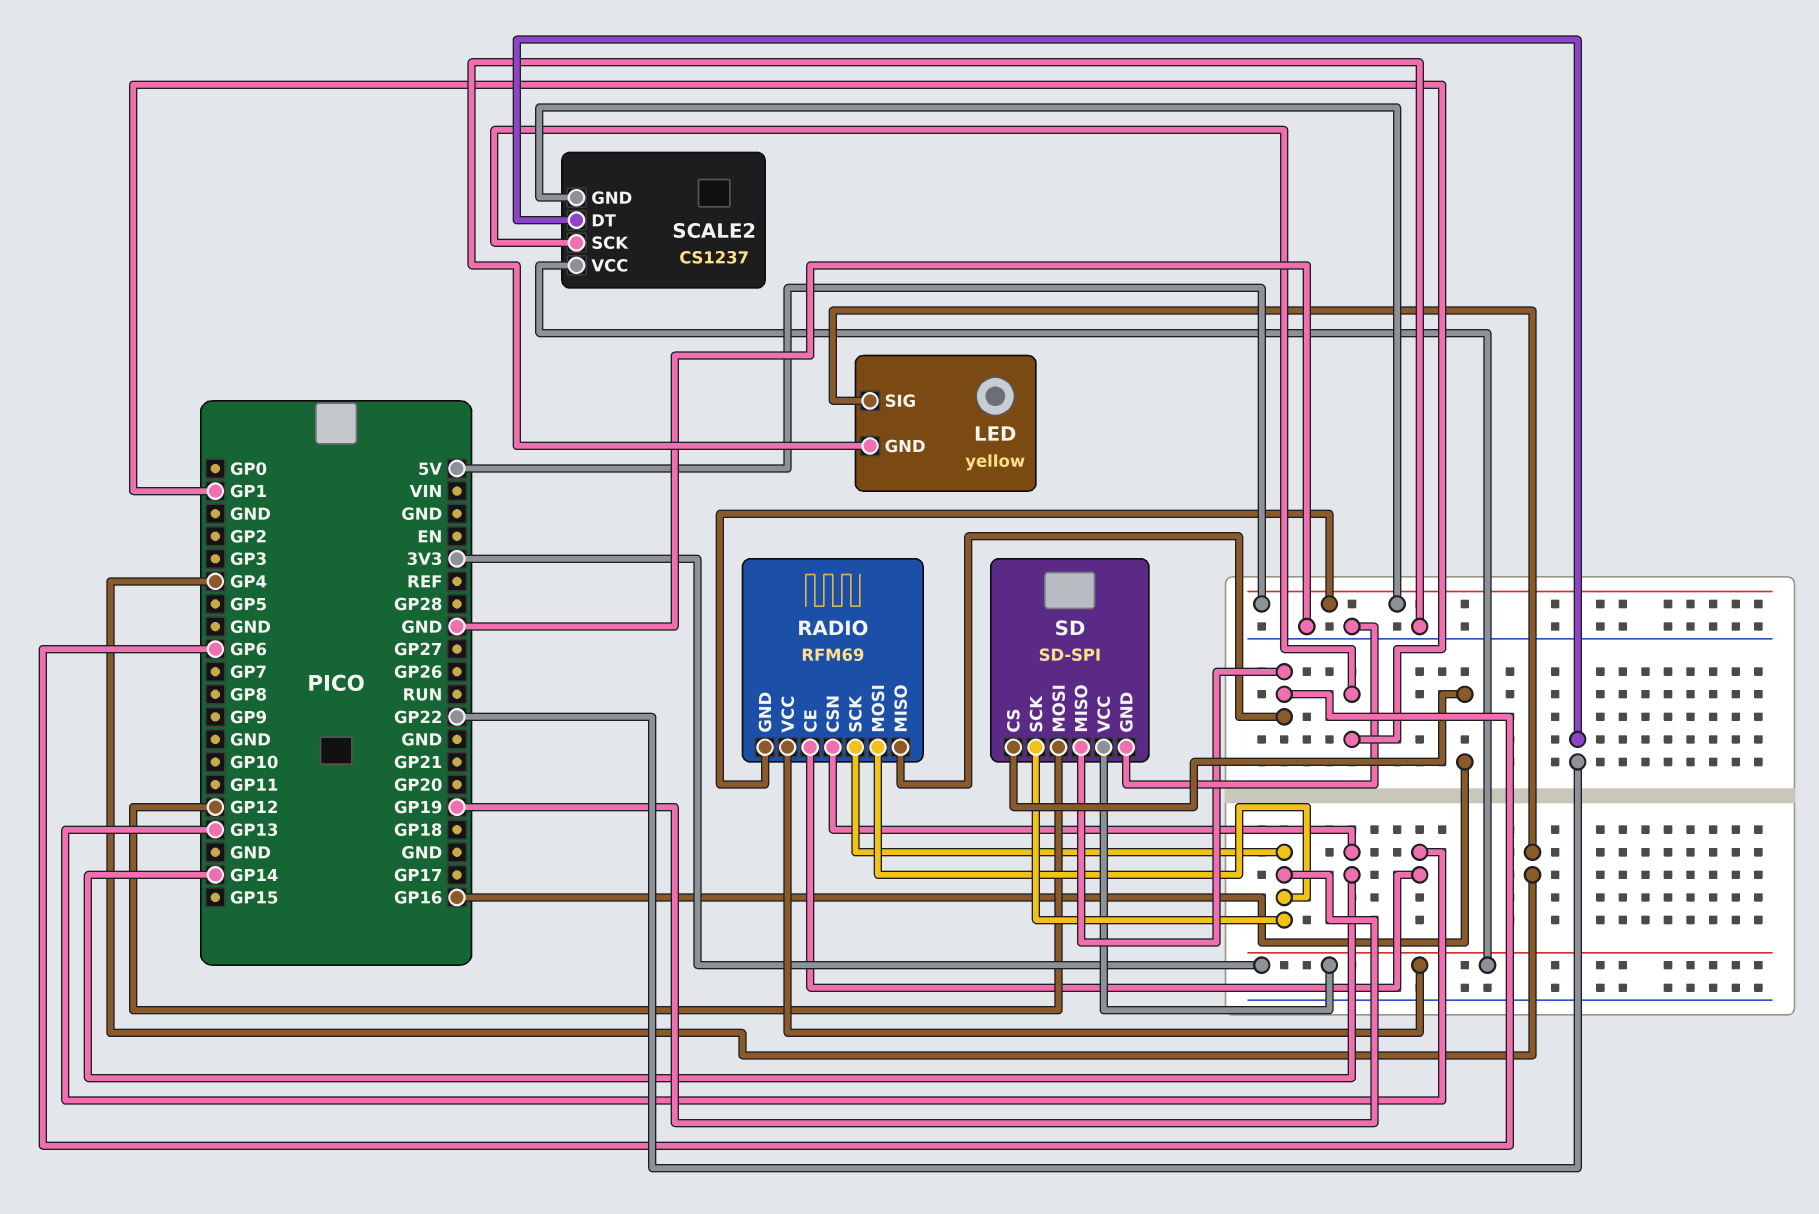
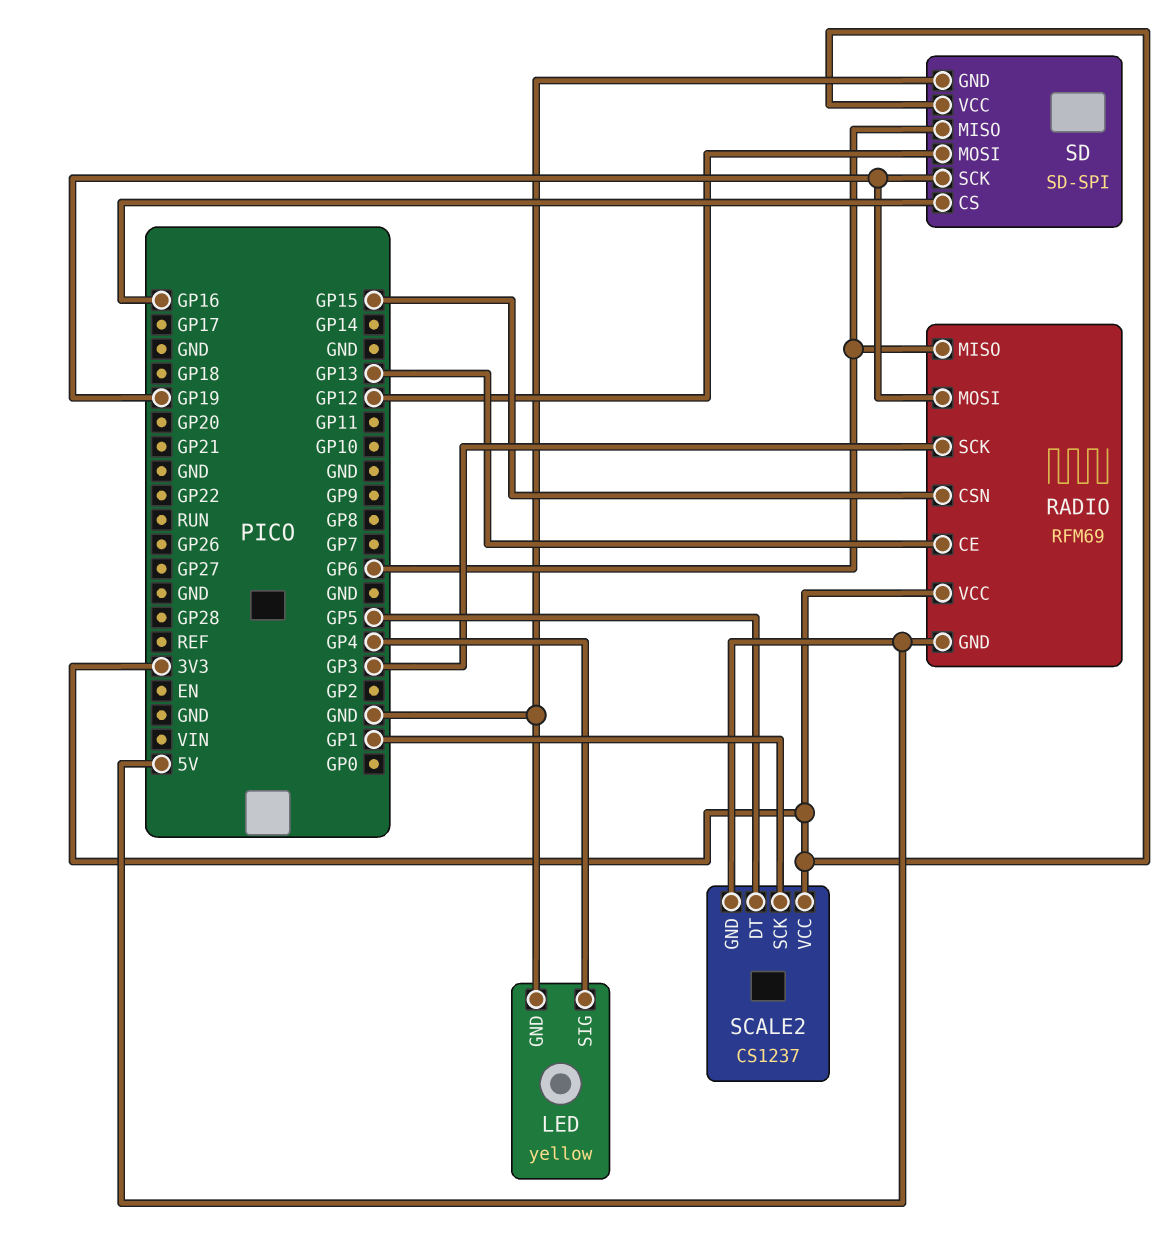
RADIO pin CSN: GP14 -> GP15
RADIO pin SCK: GP19 -> GP3
SCALE2 pin DT: GP22 -> GP5

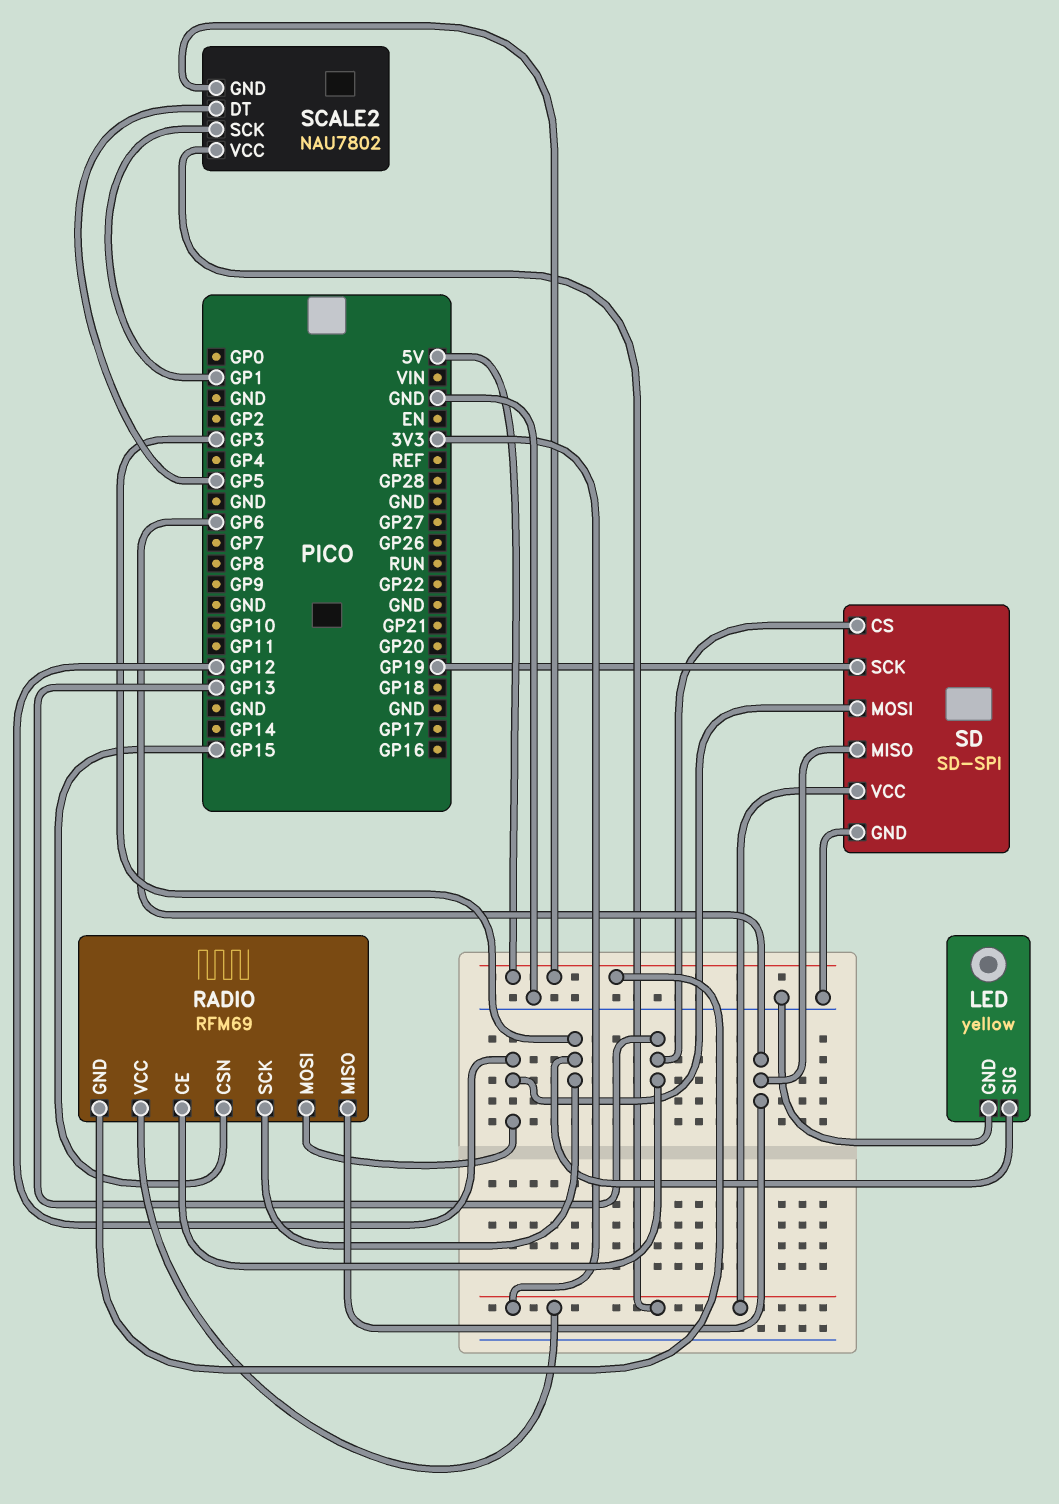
LED pin SIG: GP4 -> GP3
RADIO pin MOSI: GP19 -> GP12
SCALE2: CS1237 -> NAU7802
SD pin CS: GP16 -> GP13

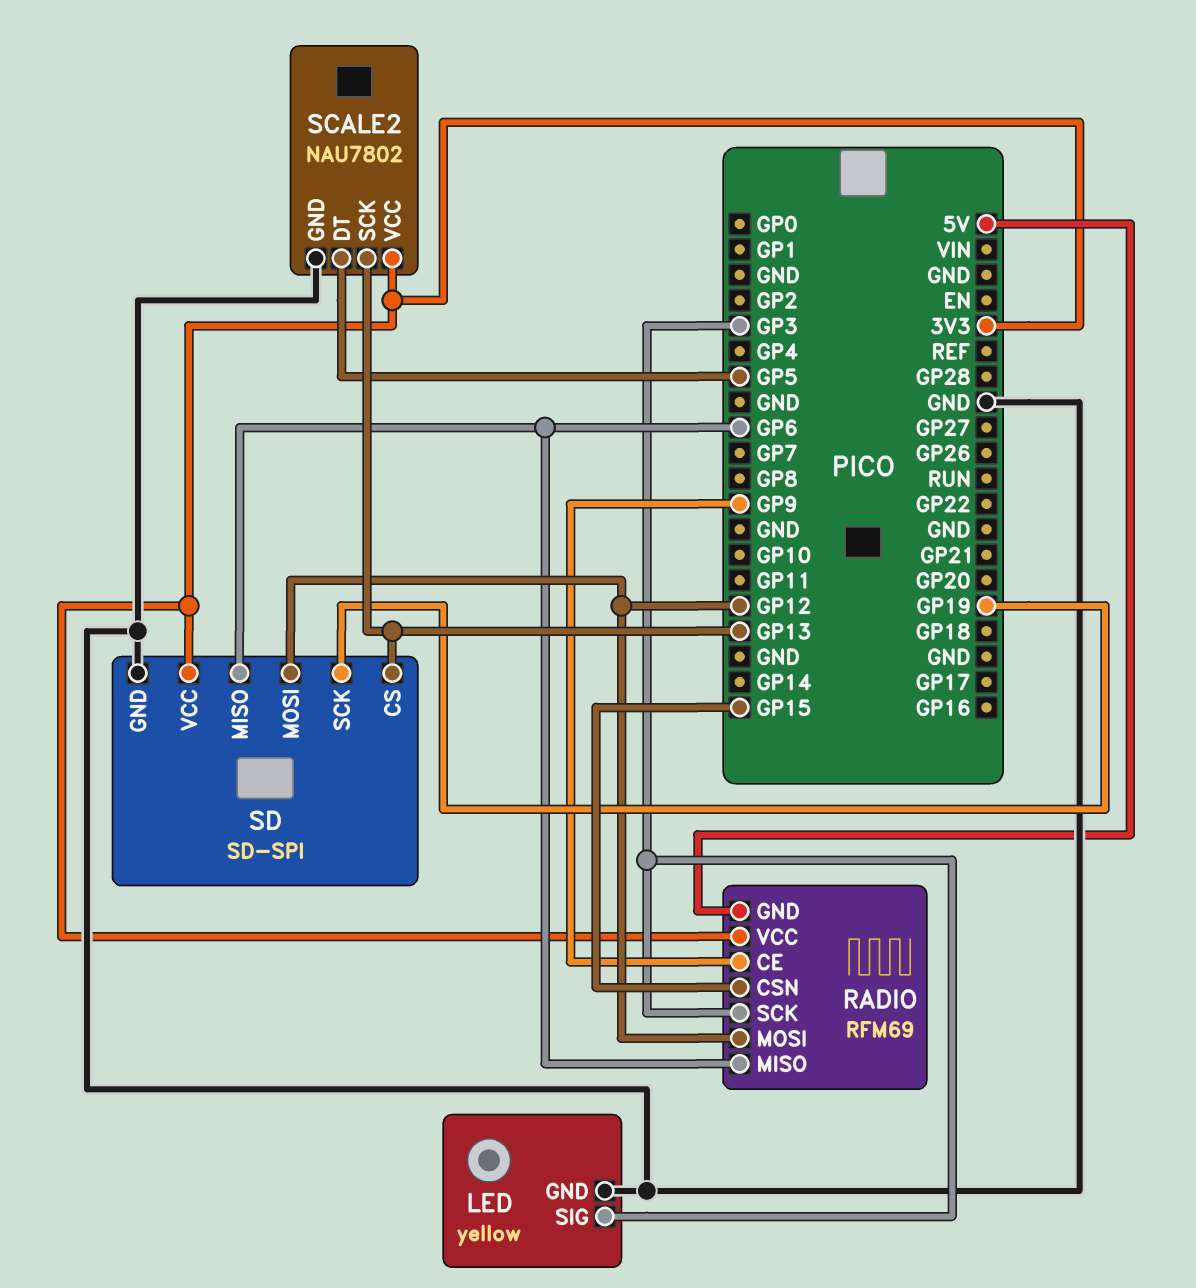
RADIO pin CE: GP13 -> GP9
SCALE2 pin GND: 5V -> GND
SCALE2 pin SCK: GP1 -> GP13

